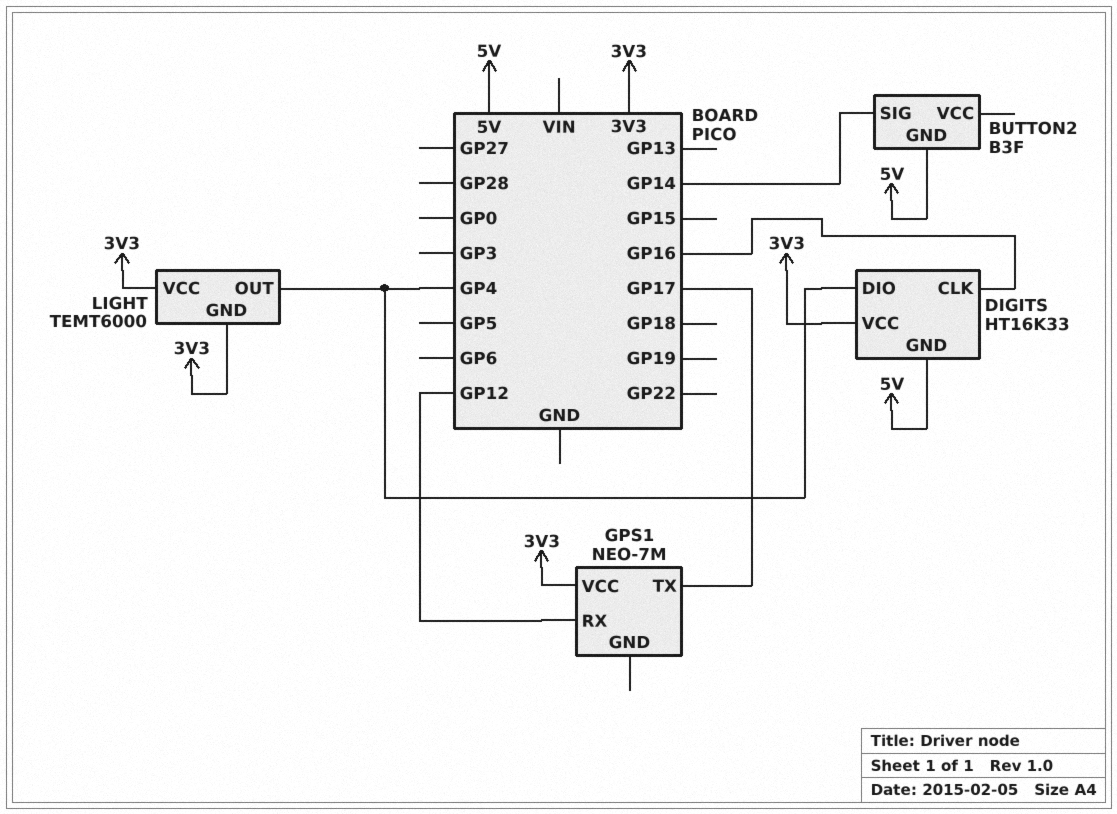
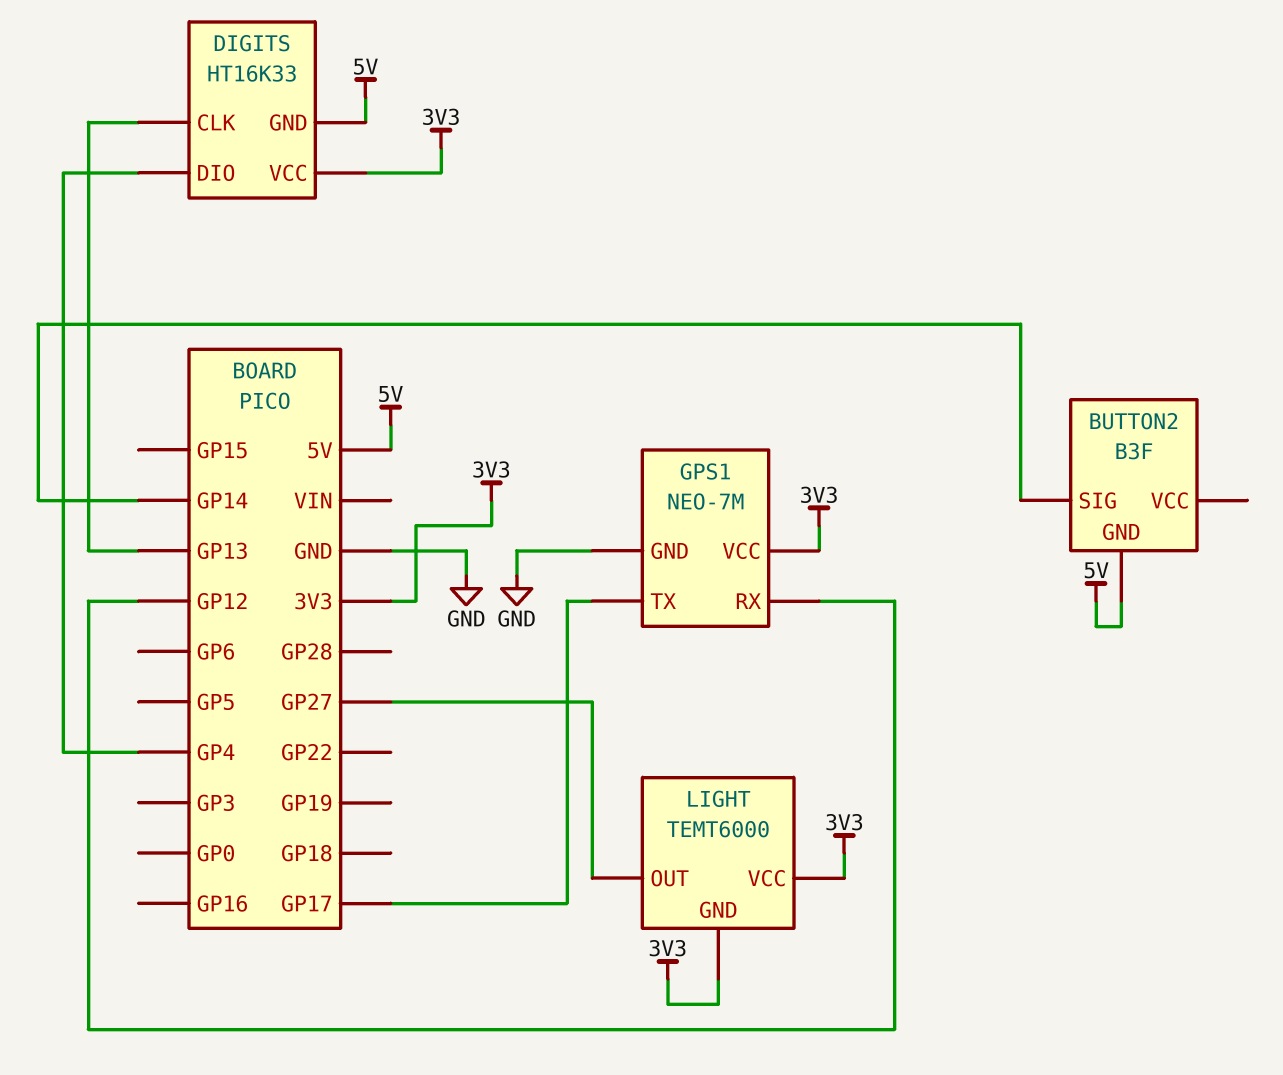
DIGITS pin CLK: GP16 -> GP13
GPS1 pin GND: none -> GND
LIGHT pin OUT: GP4 -> GP27

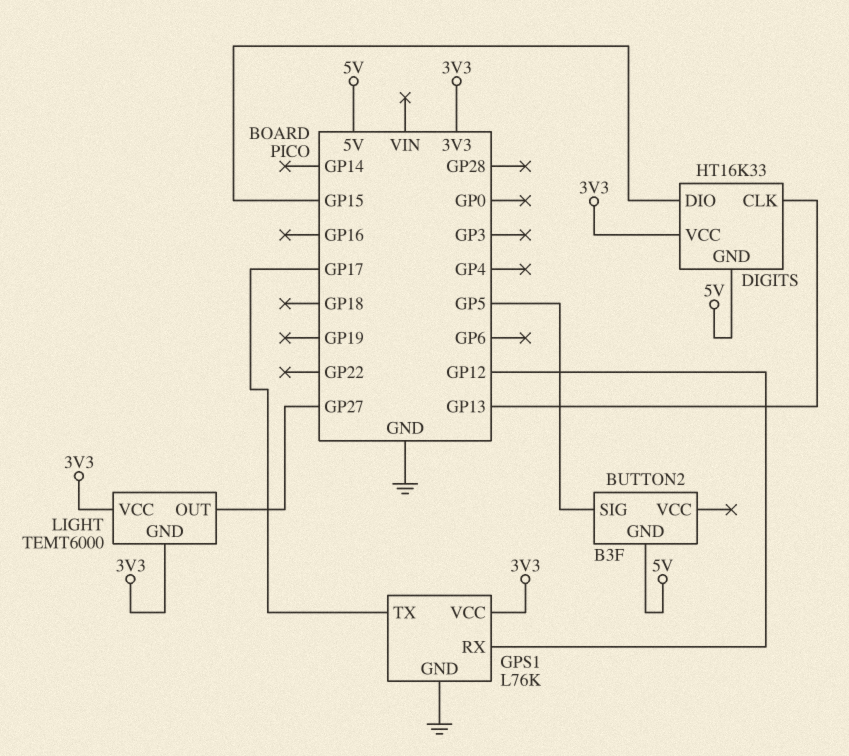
BUTTON2 pin SIG: GP14 -> GP5
DIGITS pin DIO: GP4 -> GP15
GPS1: NEO-7M -> L76K

